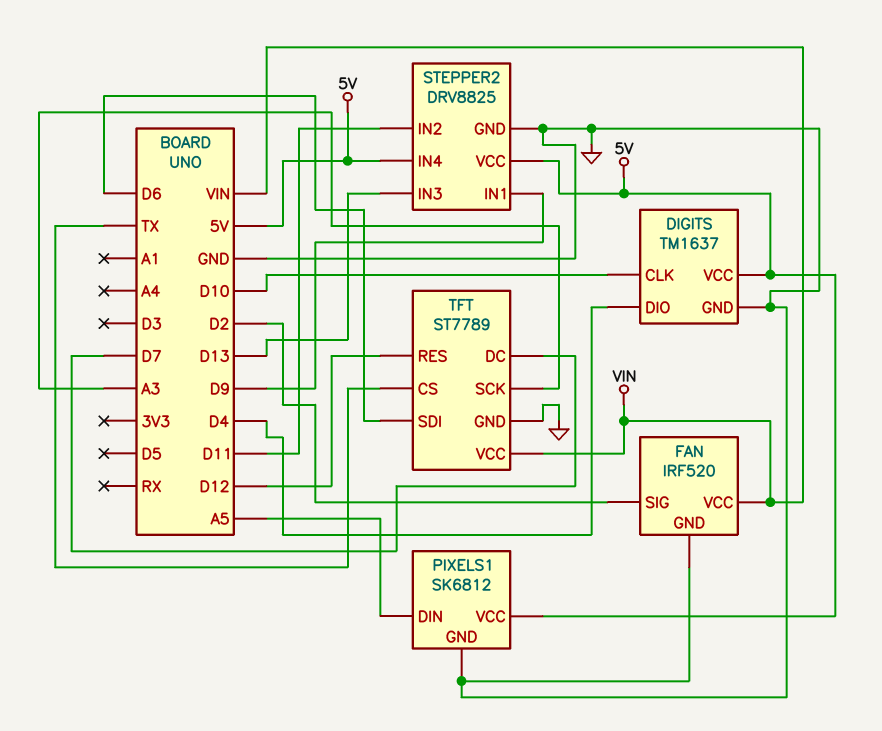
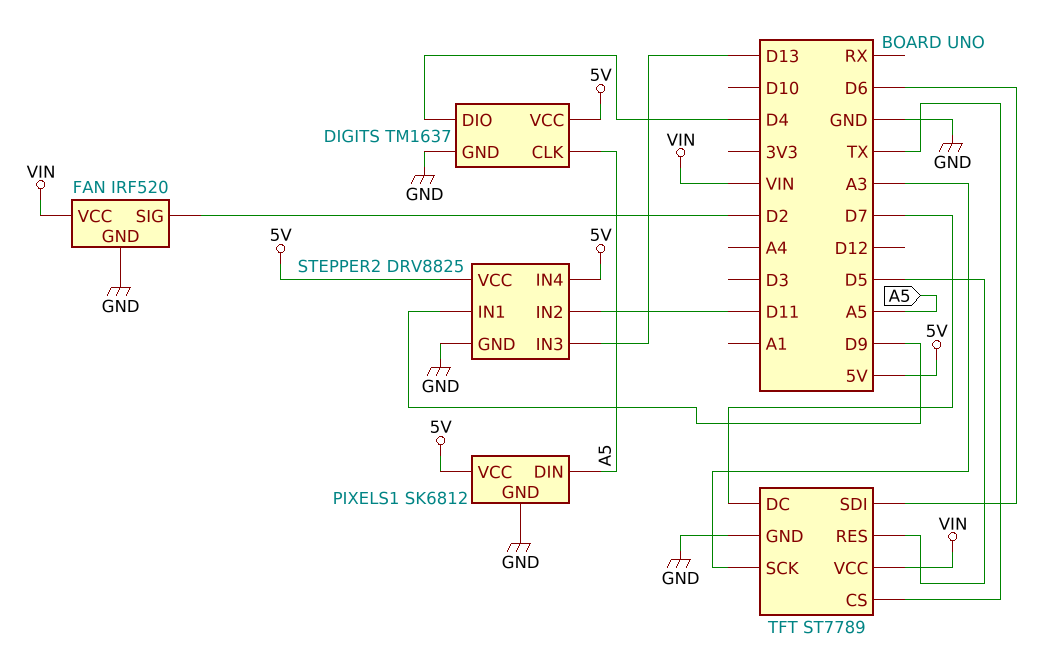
DIGITS pin CLK: D10 -> A5
TFT pin RES: D12 -> D5

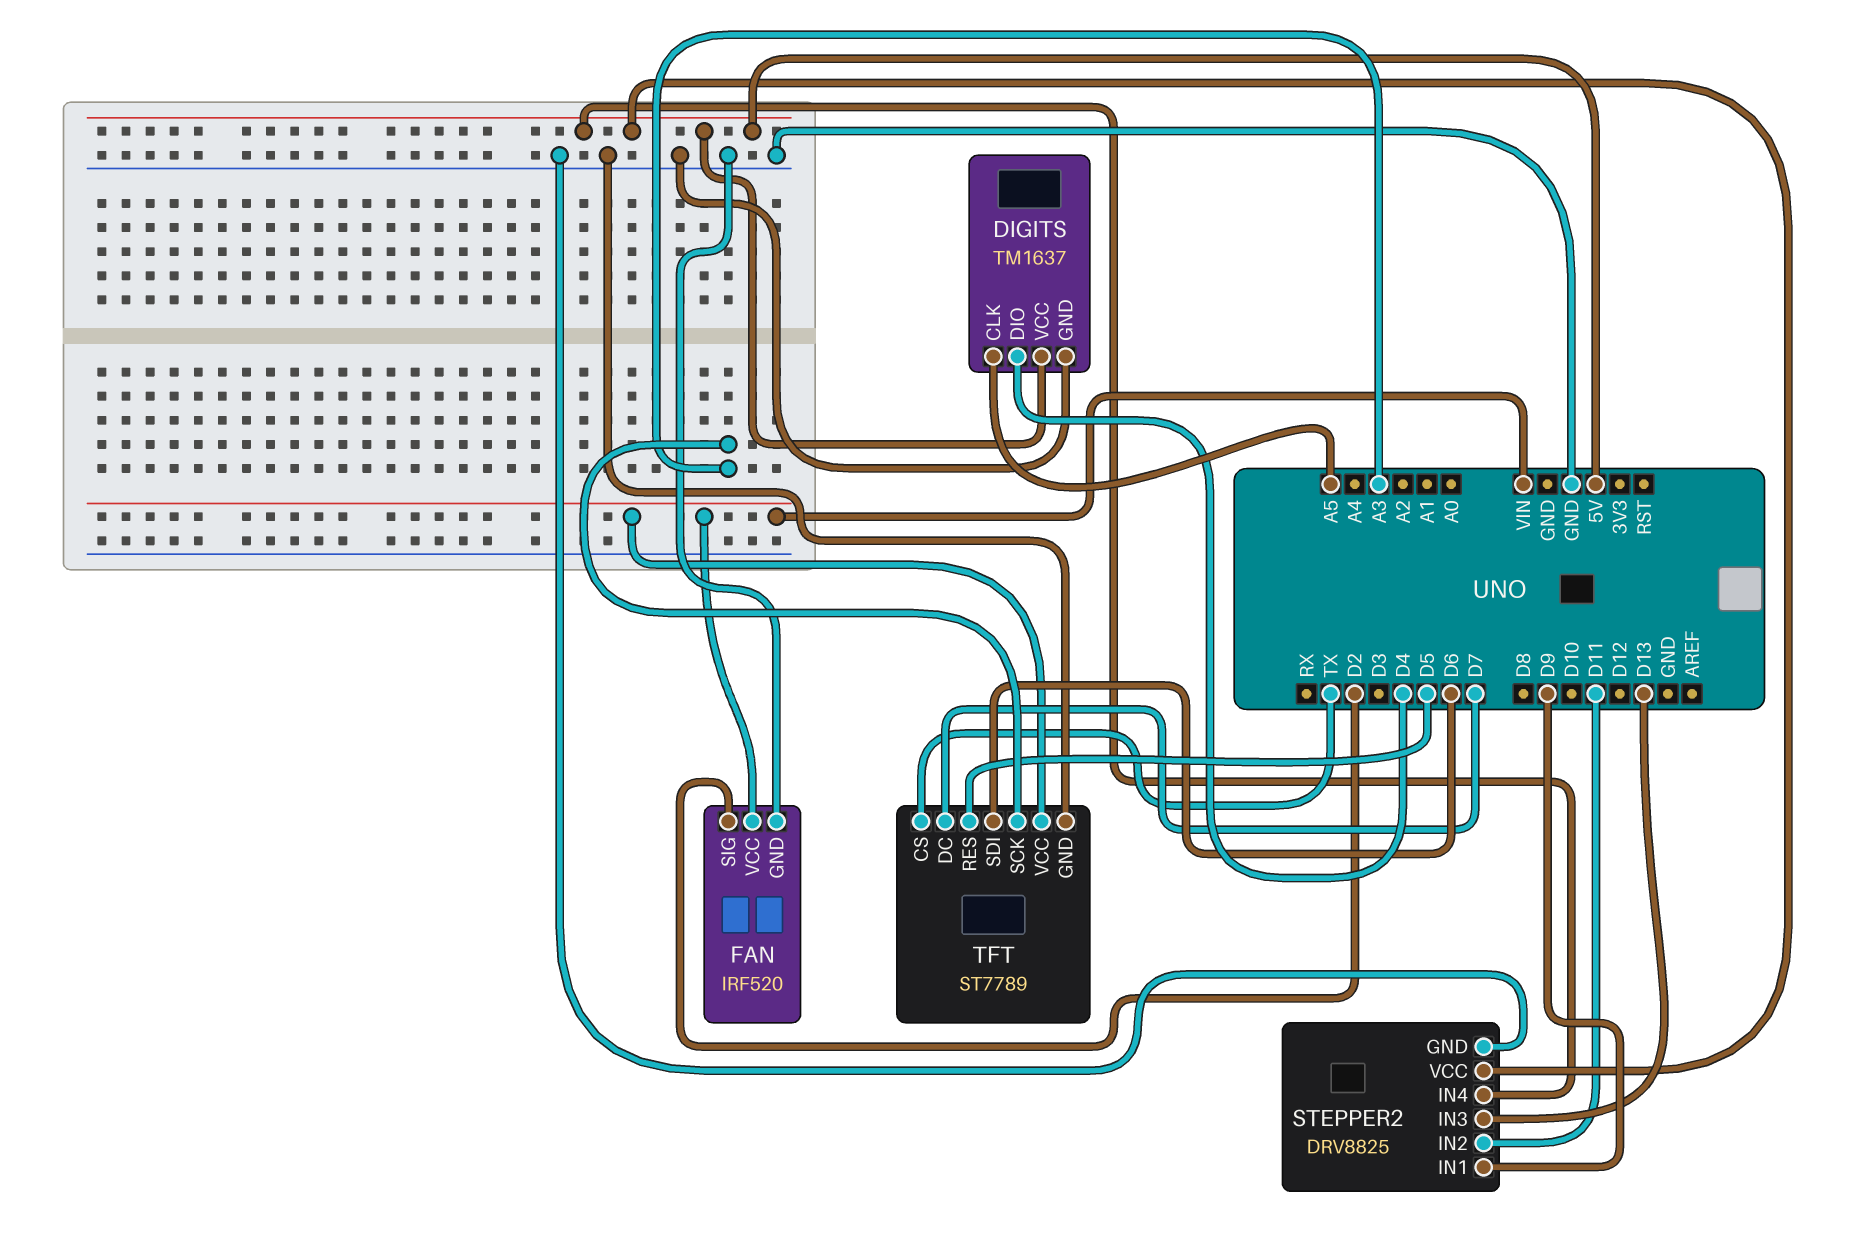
PIXELS1: SK6812 -> none
PIXELS1 pin DIN: A5 -> none
PIXELS1 pin GND: GND -> none
PIXELS1 pin VCC: 5V -> none

